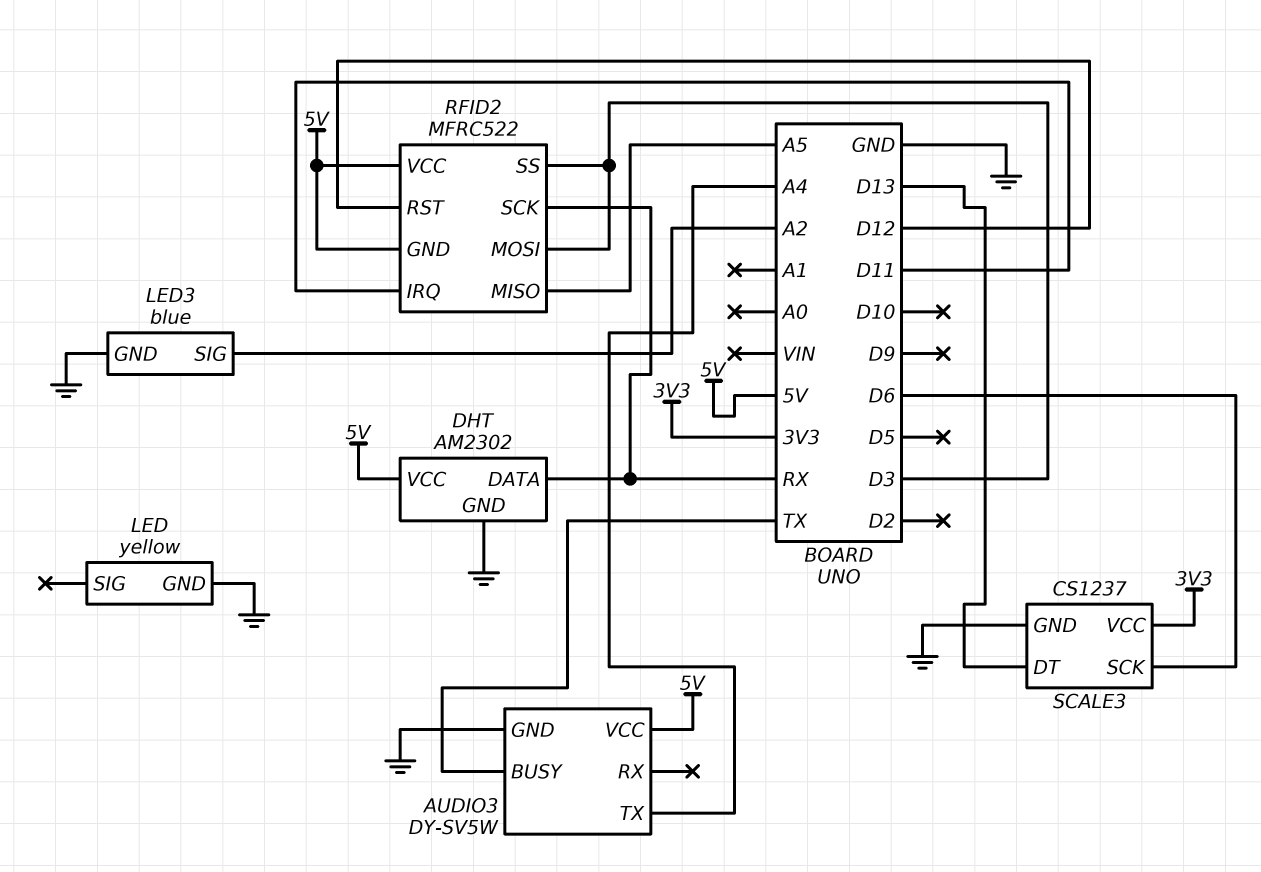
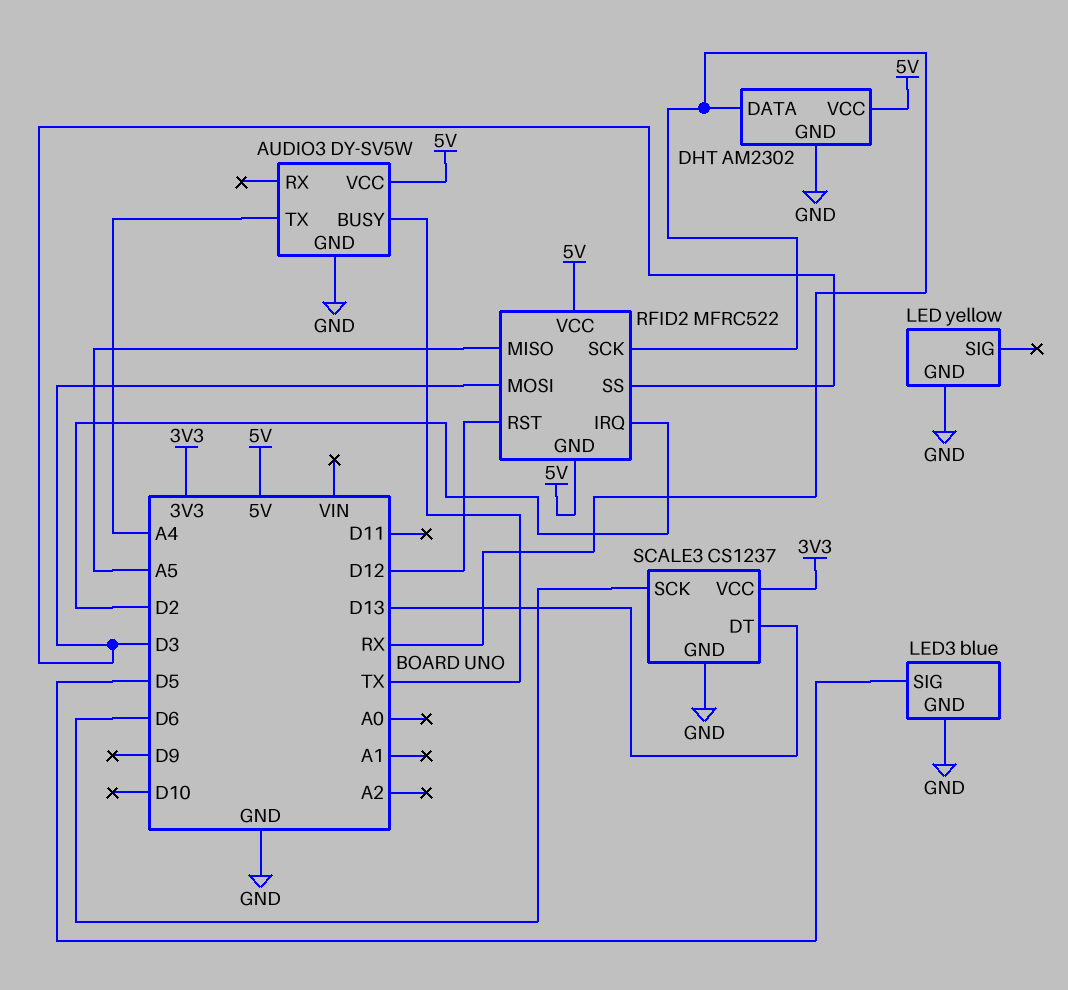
LED3 pin SIG: A2 -> D5
RFID2 pin IRQ: D11 -> D2

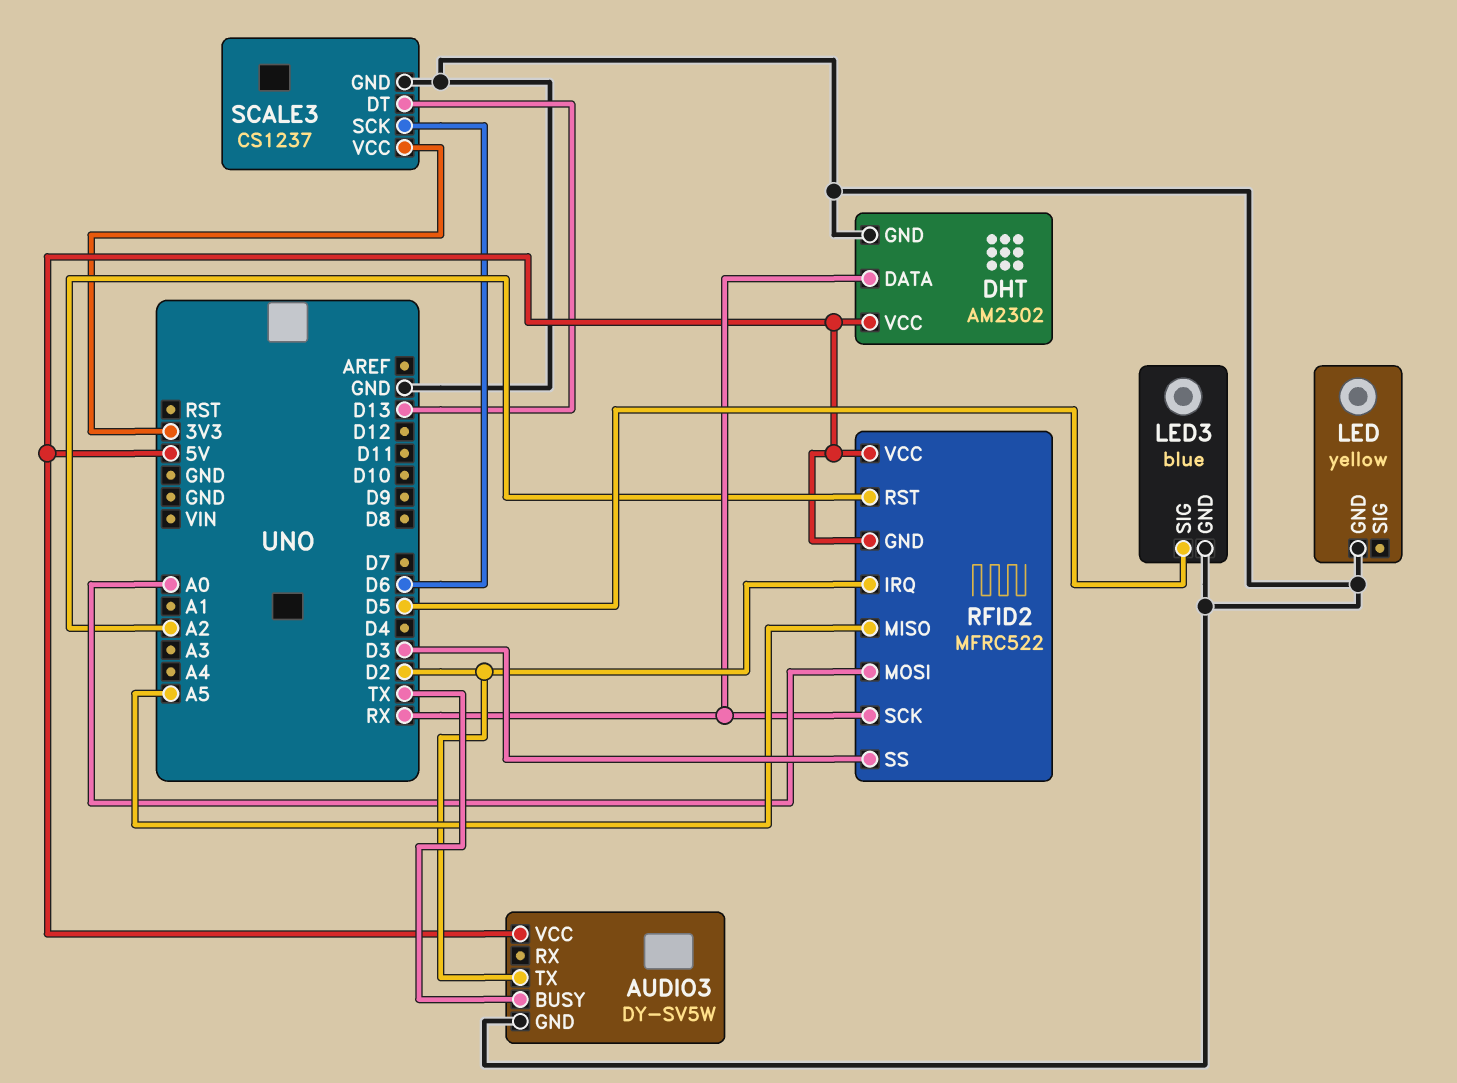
AUDIO3 pin TX: A4 -> D2
RFID2 pin MOSI: D3 -> A0
RFID2 pin RST: D12 -> A2

